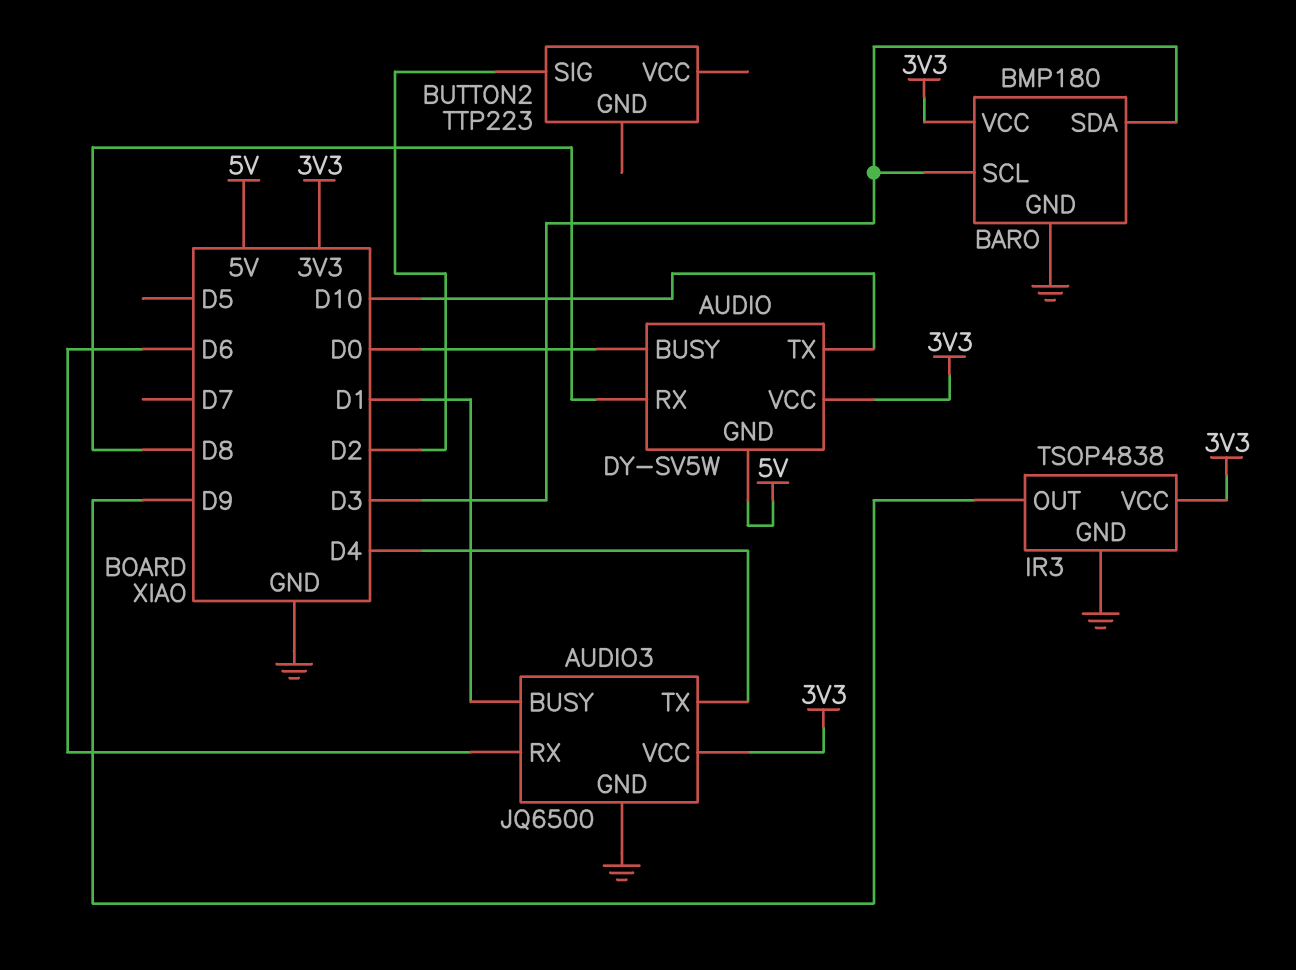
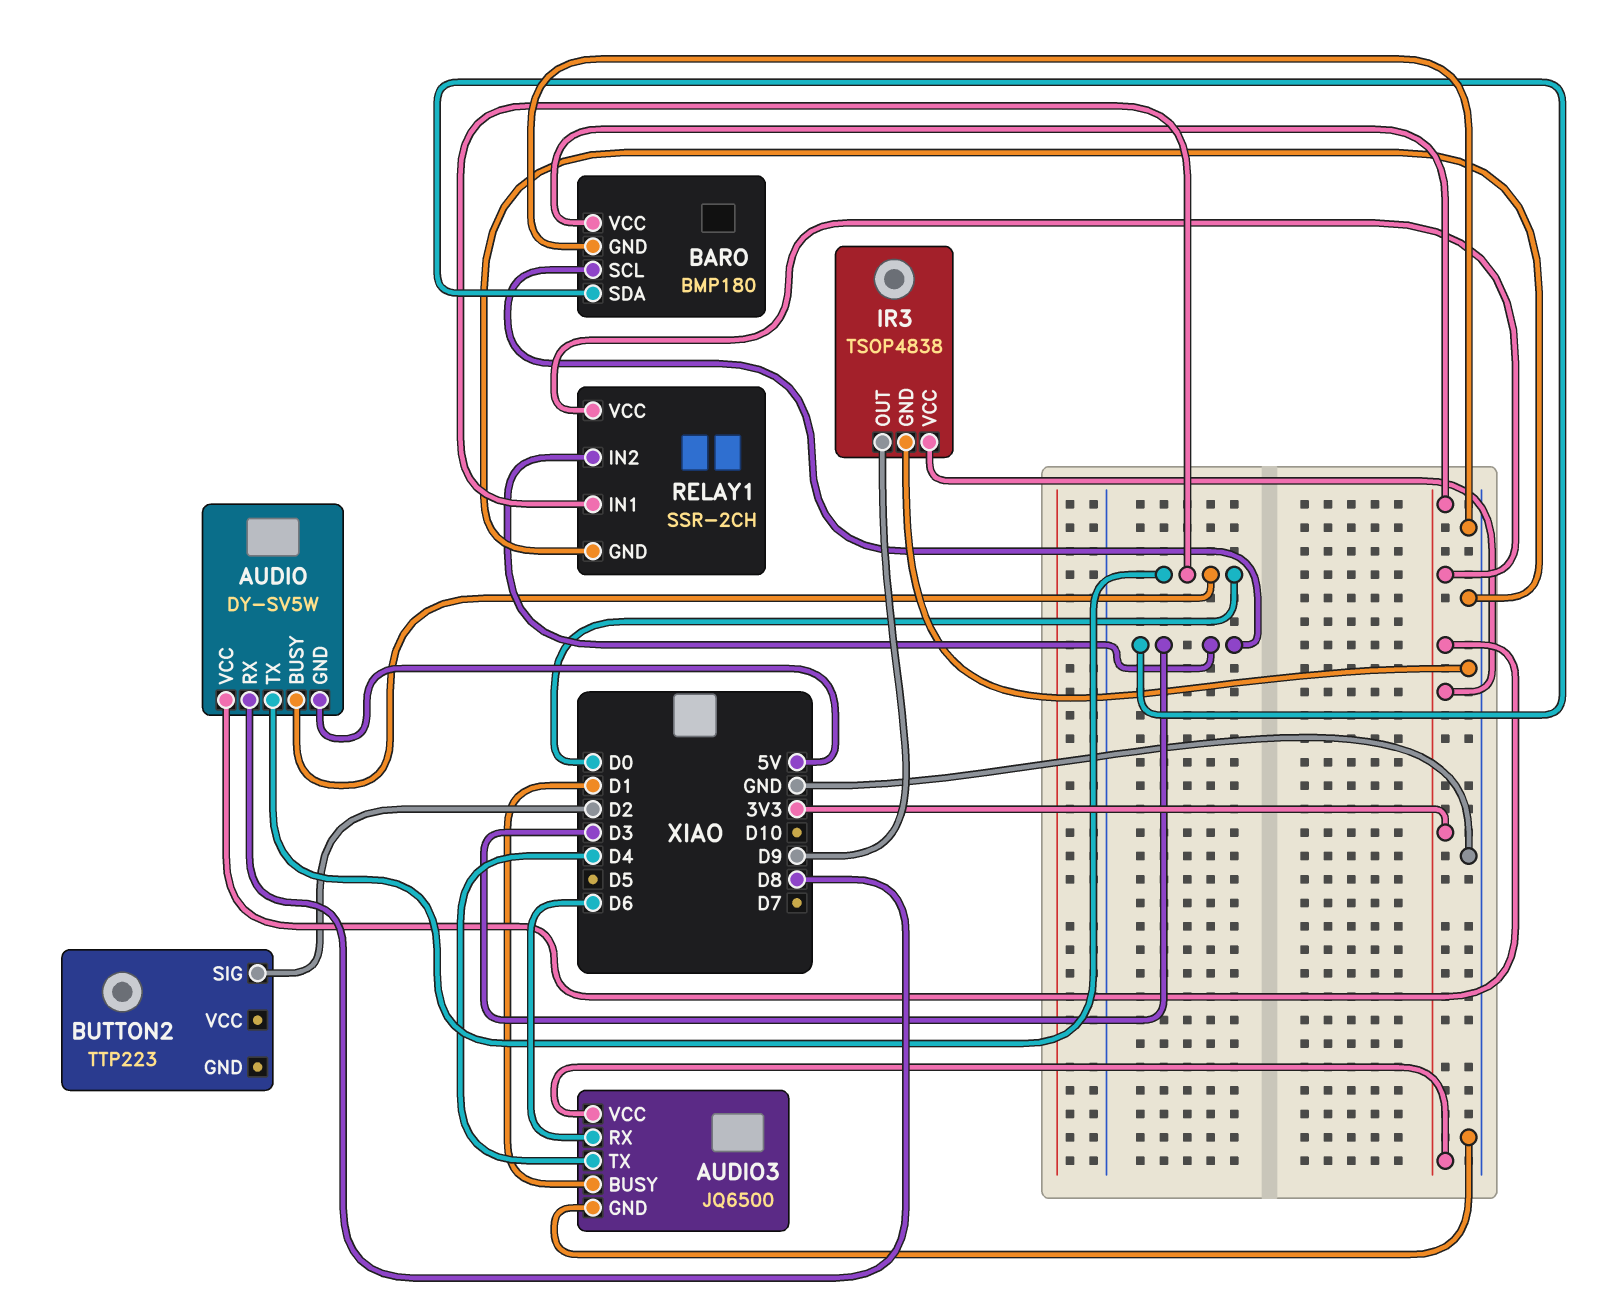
AUDIO pin TX: D10 -> D0
RELAY1: none -> SSR-2CH
RELAY1 pin GND: none -> GND
RELAY1 pin IN1: none -> D0
RELAY1 pin IN2: none -> D3
RELAY1 pin VCC: none -> 3V3

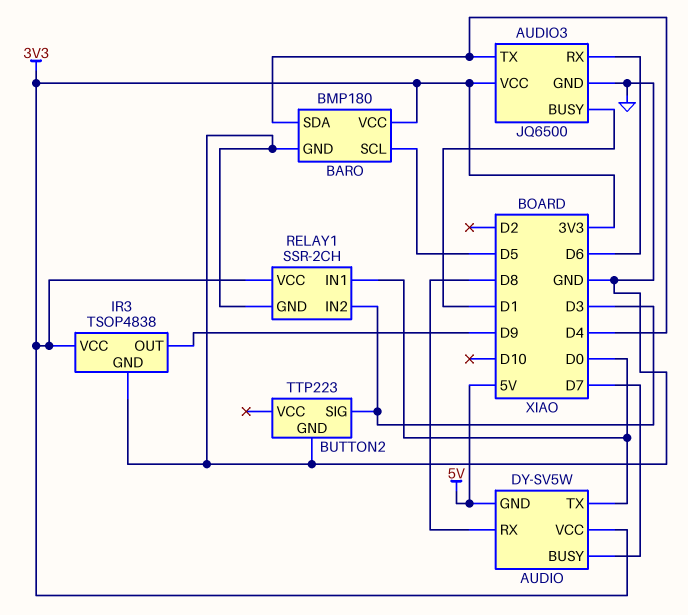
AUDIO pin BUSY: D0 -> D7
BARO pin SCL: D3 -> D5
BARO pin SDA: D3 -> D4
BUTTON2 pin GND: none -> GND
BUTTON2 pin SIG: D2 -> D3

